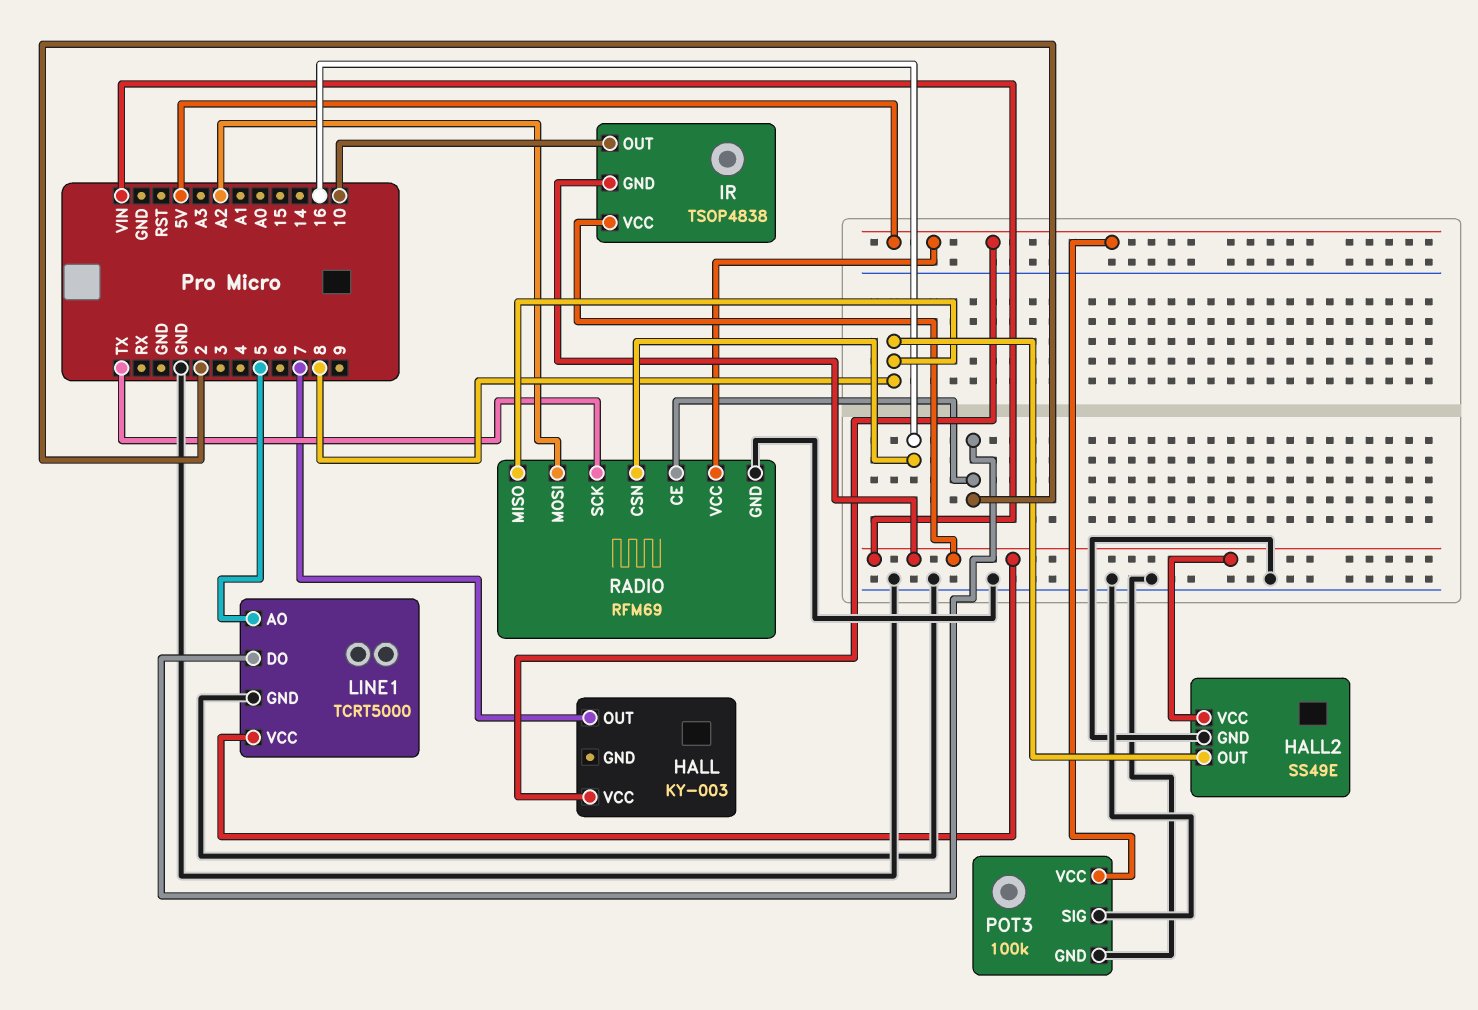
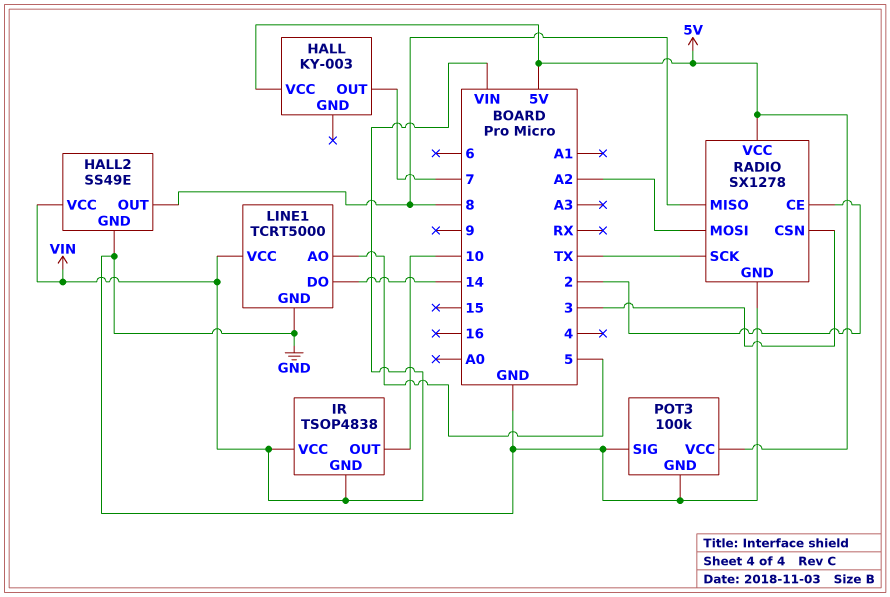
LINE1 pin DO: 2 -> 14
RADIO: RFM69 -> SX1278
RADIO pin CSN: 16 -> 3

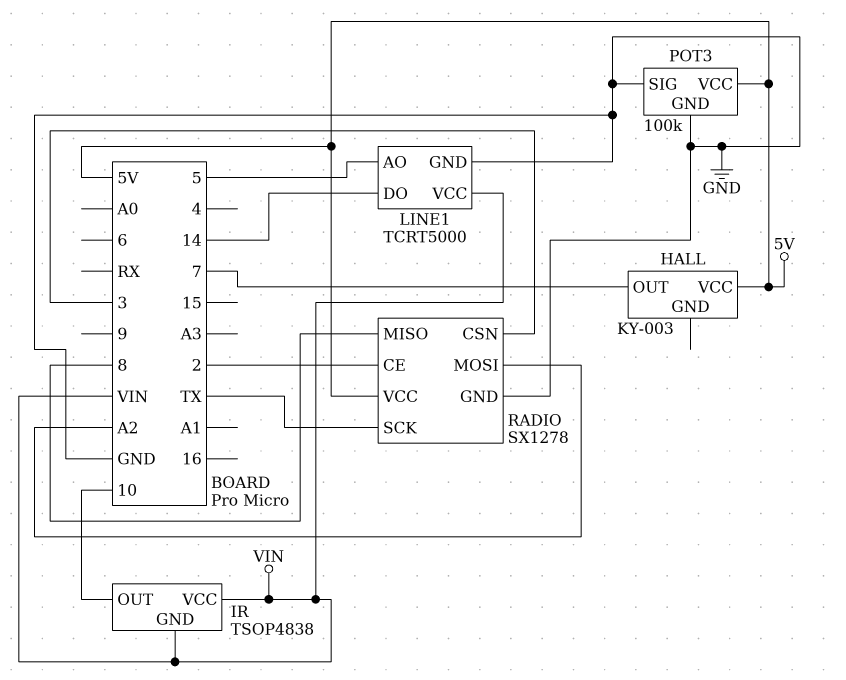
HALL2: SS49E -> none
HALL2 pin GND: GND -> none
HALL2 pin OUT: 8 -> none
HALL2 pin VCC: VIN -> none

